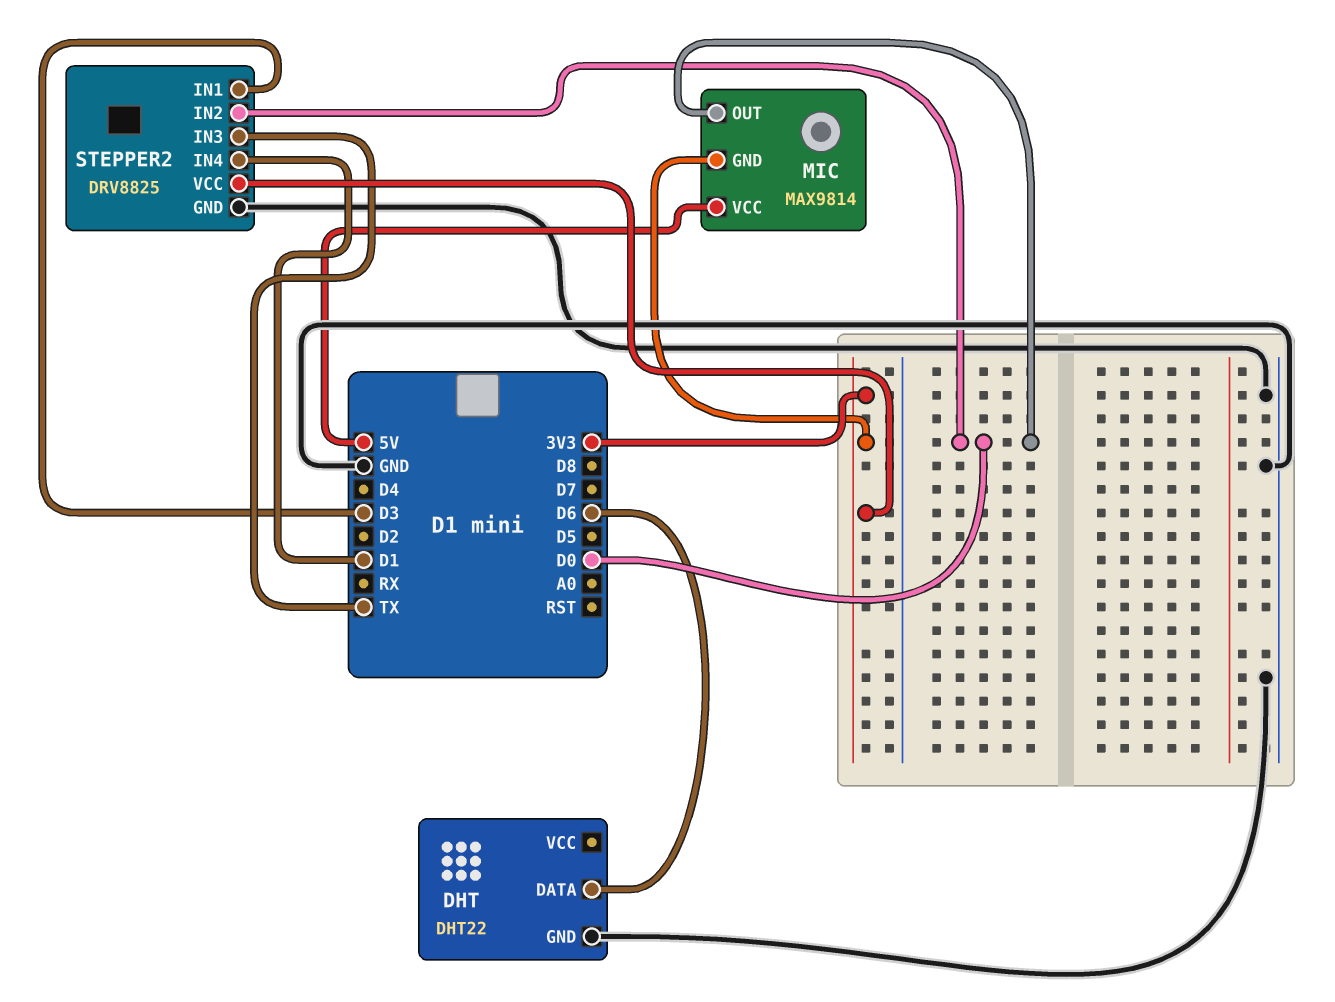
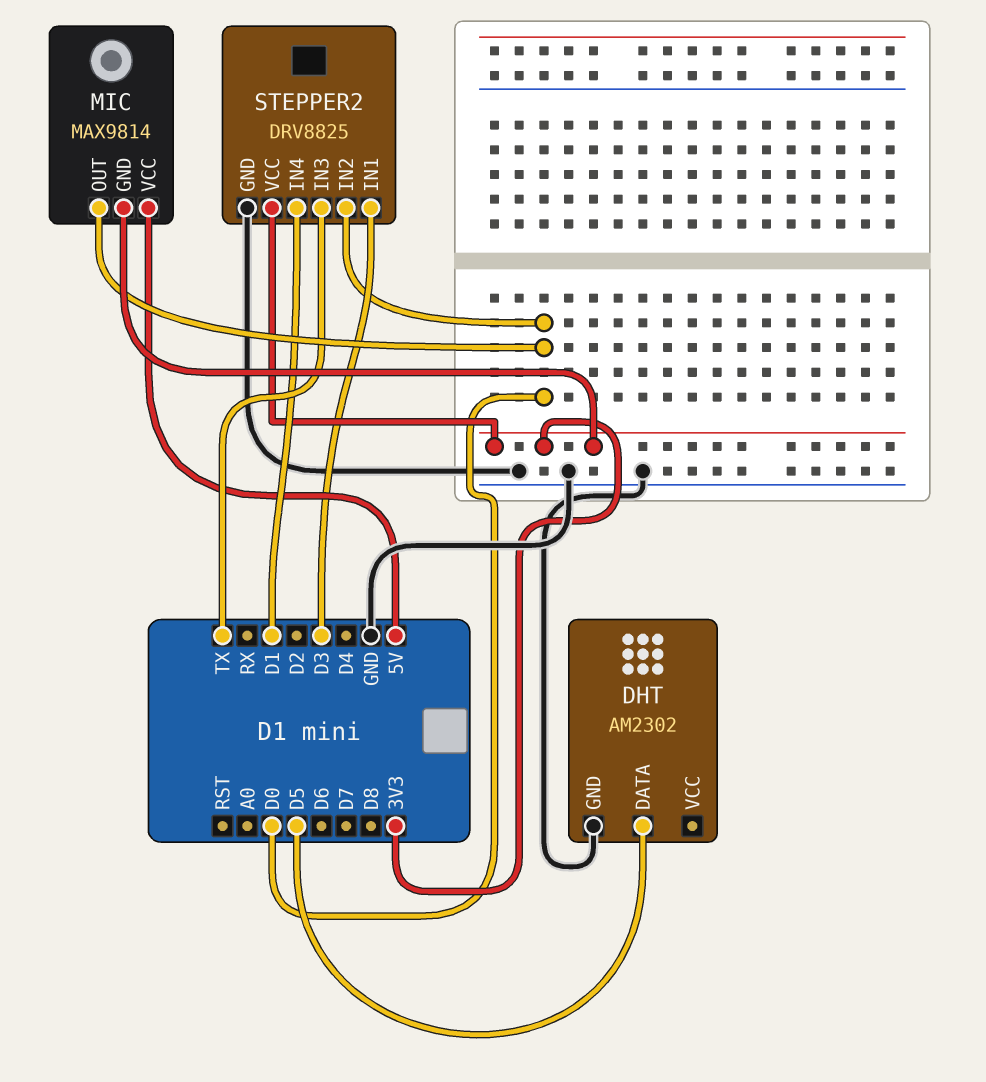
DHT: DHT22 -> AM2302
DHT pin DATA: D6 -> D5

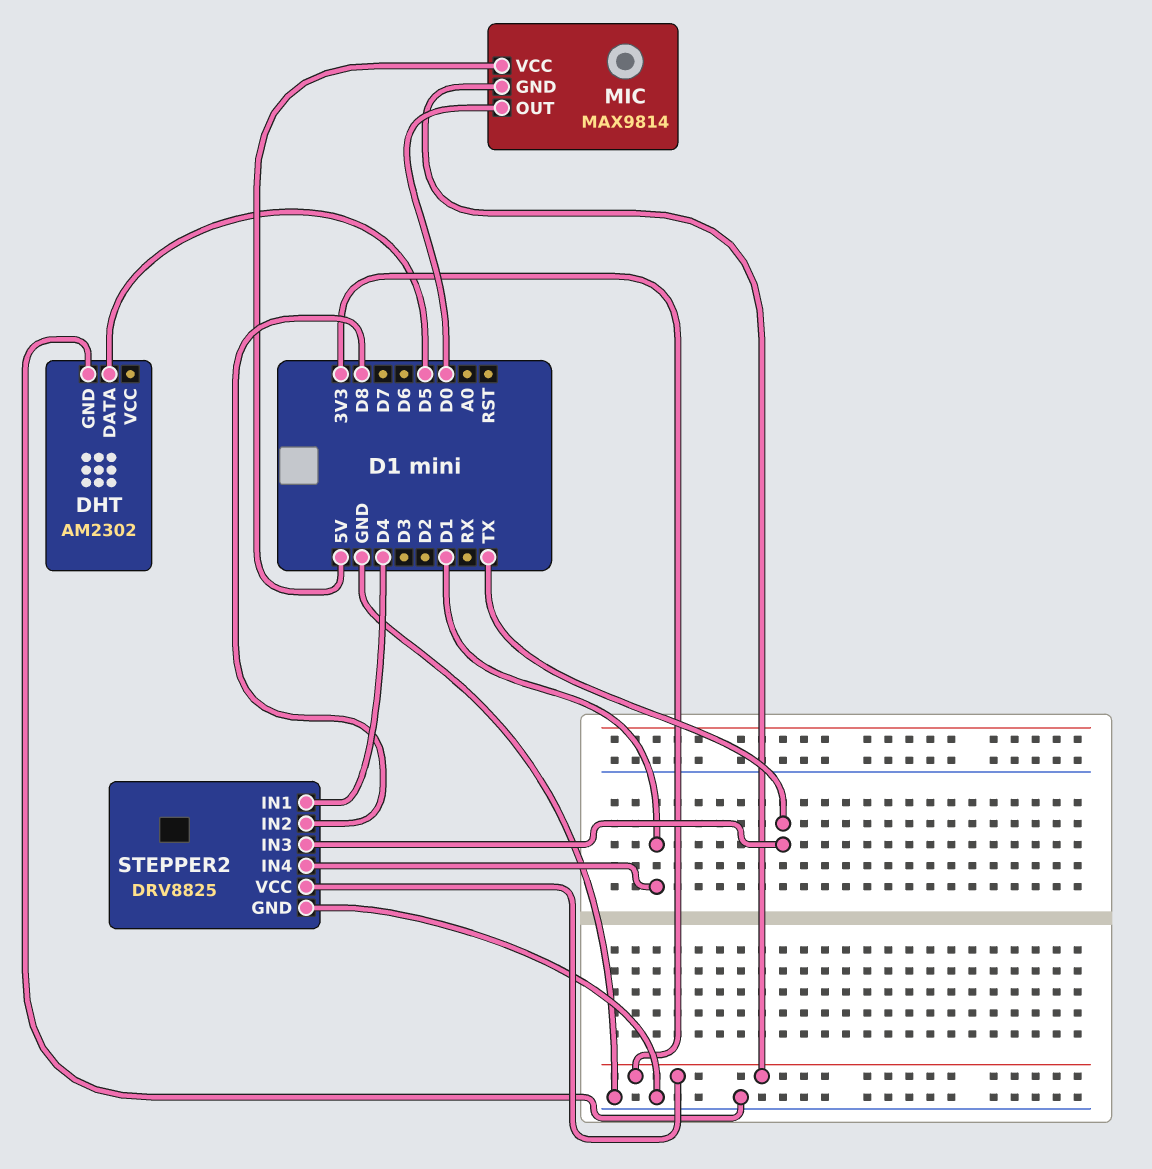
STEPPER2 pin IN1: D3 -> D4
STEPPER2 pin IN2: D0 -> D8

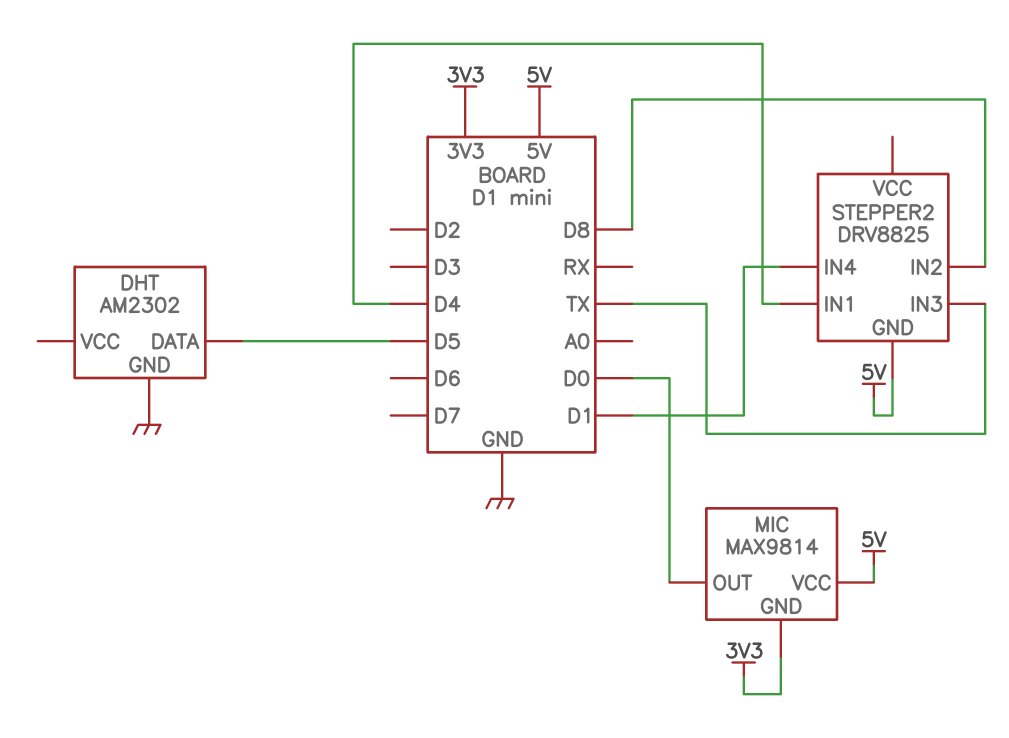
STEPPER2 pin GND: GND -> 5V
STEPPER2 pin VCC: 3V3 -> none

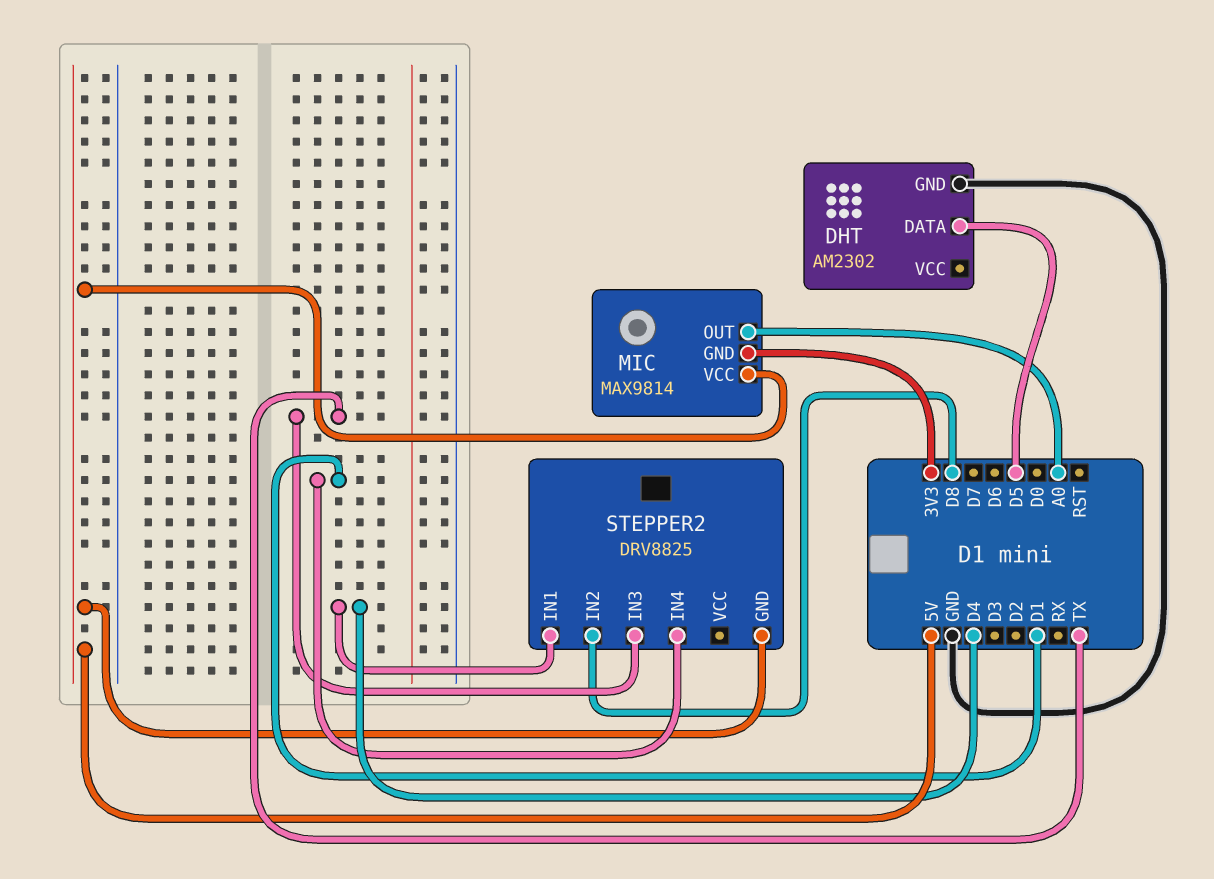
MIC pin OUT: D0 -> A0

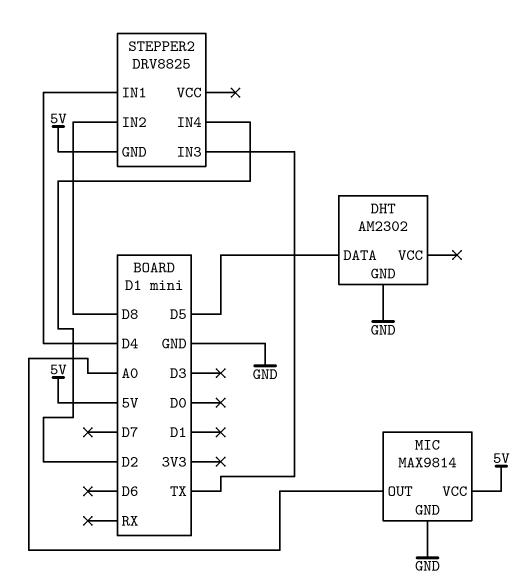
MIC pin GND: 3V3 -> GND
STEPPER2 pin IN4: D1 -> D2

